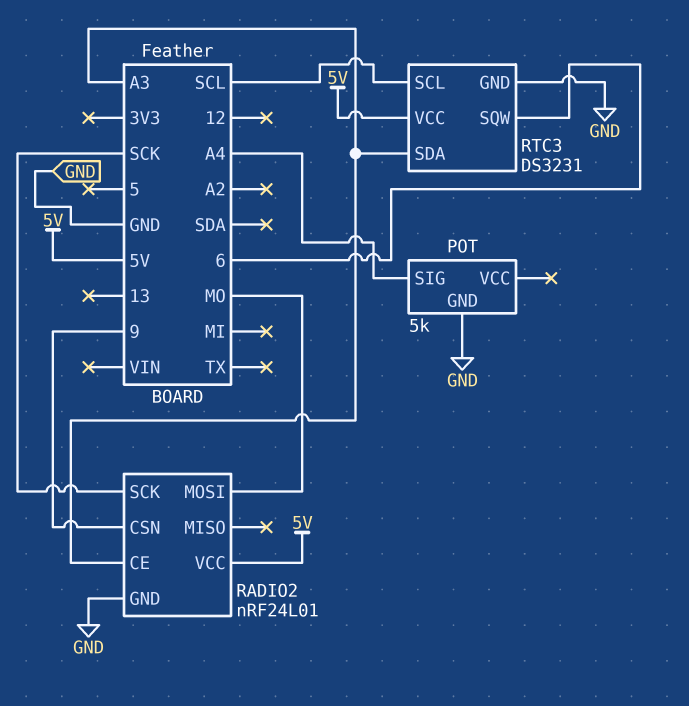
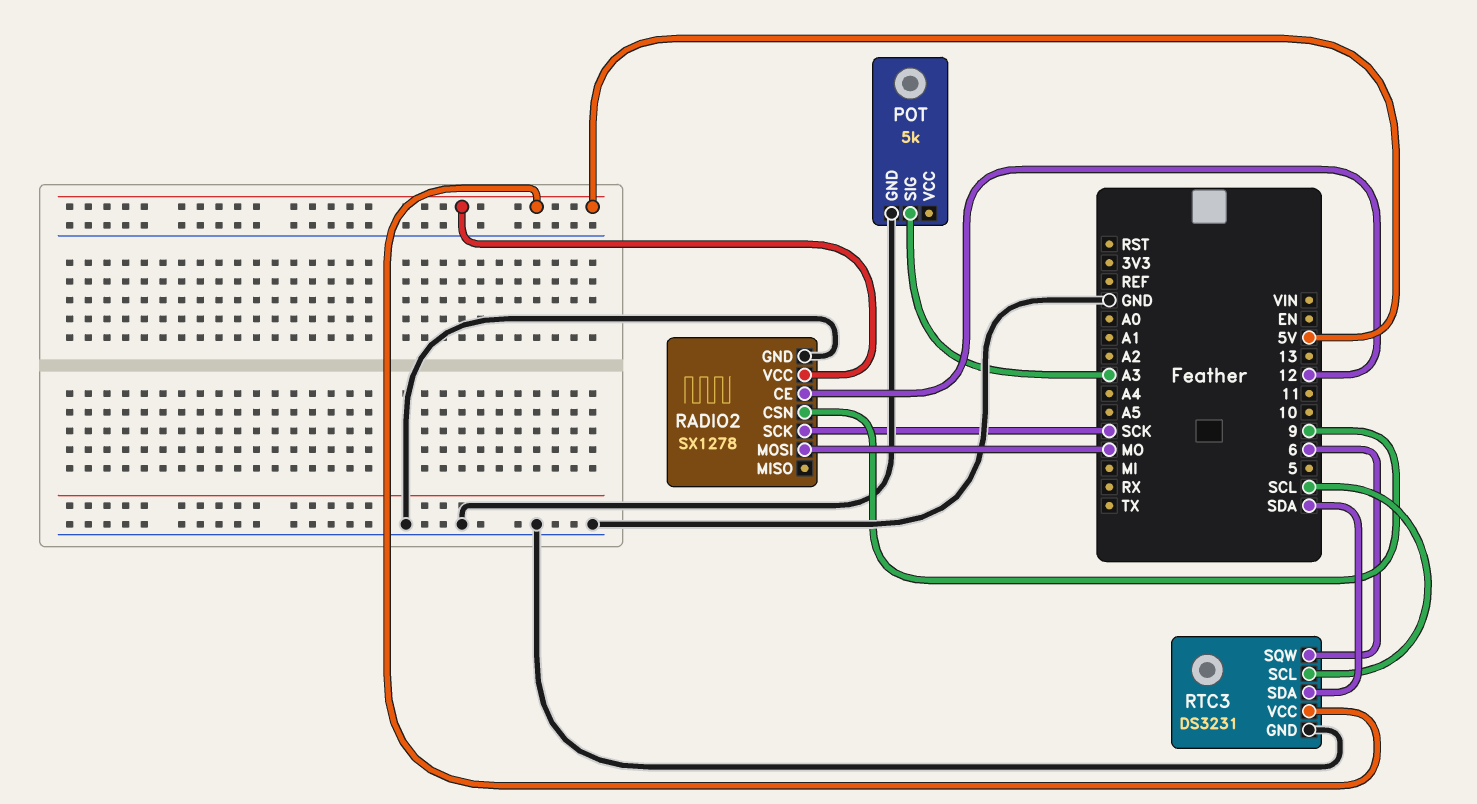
POT pin SIG: A4 -> A3
RADIO2: nRF24L01 -> SX1278
RADIO2 pin CE: A3 -> 12
RTC3 pin SDA: A3 -> SDA

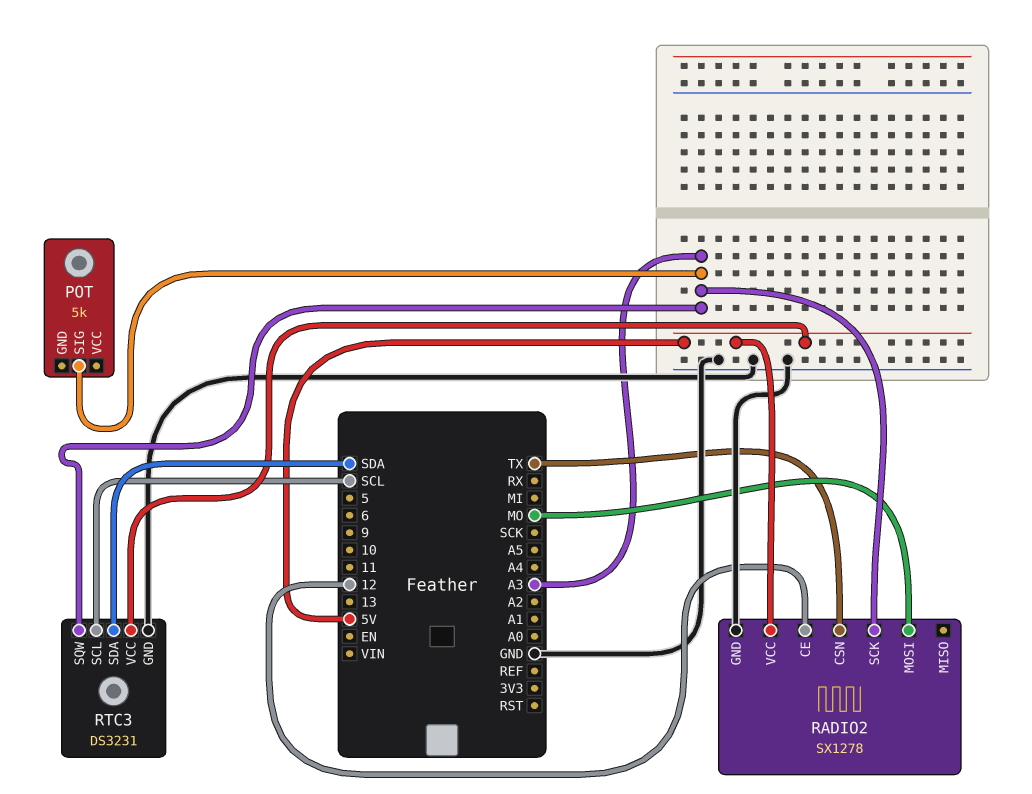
POT pin GND: GND -> none
RADIO2 pin CSN: 9 -> TX
RADIO2 pin SCK: SCK -> A3
RTC3 pin SQW: 6 -> A3

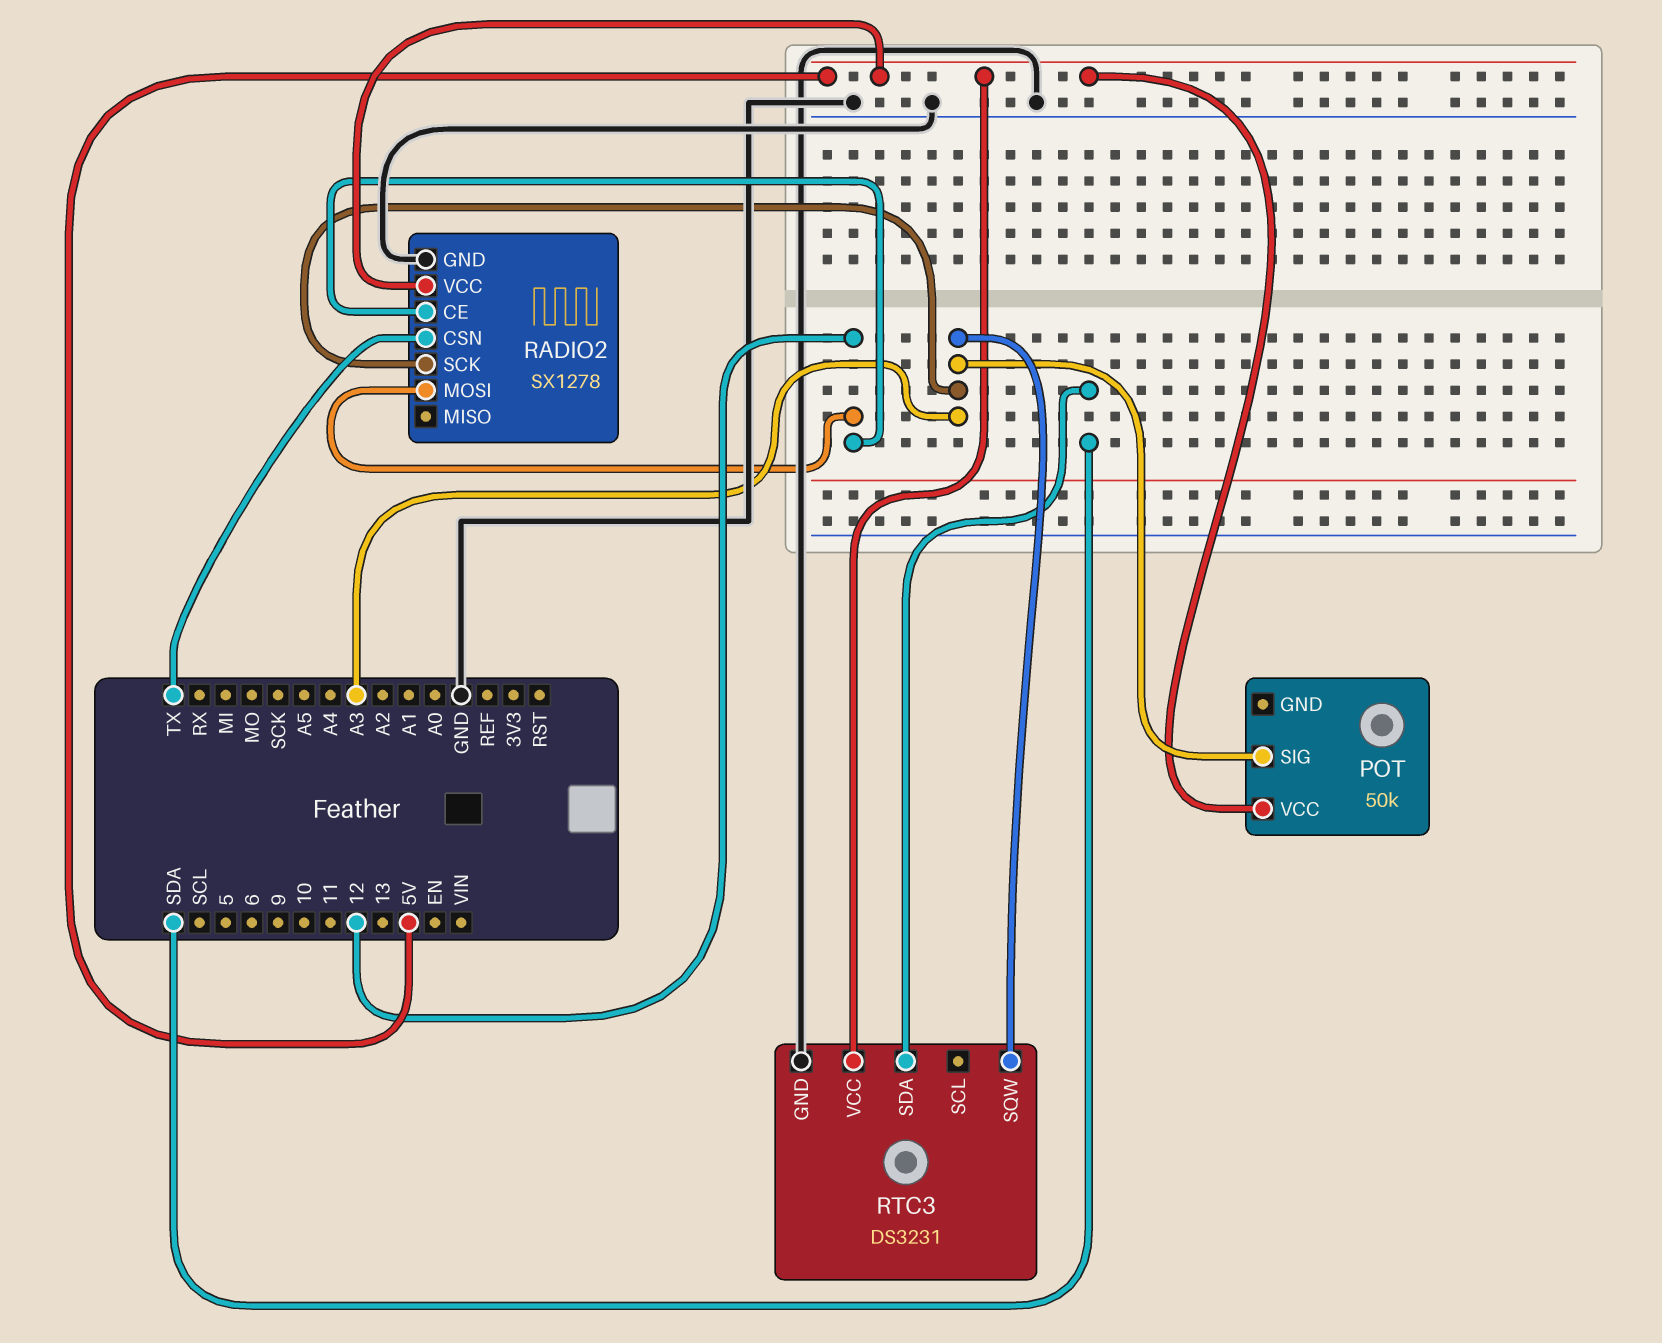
POT: 5k -> 50k
POT pin VCC: none -> 5V
RADIO2 pin MOSI: MO -> 12
RTC3 pin SCL: SCL -> none

